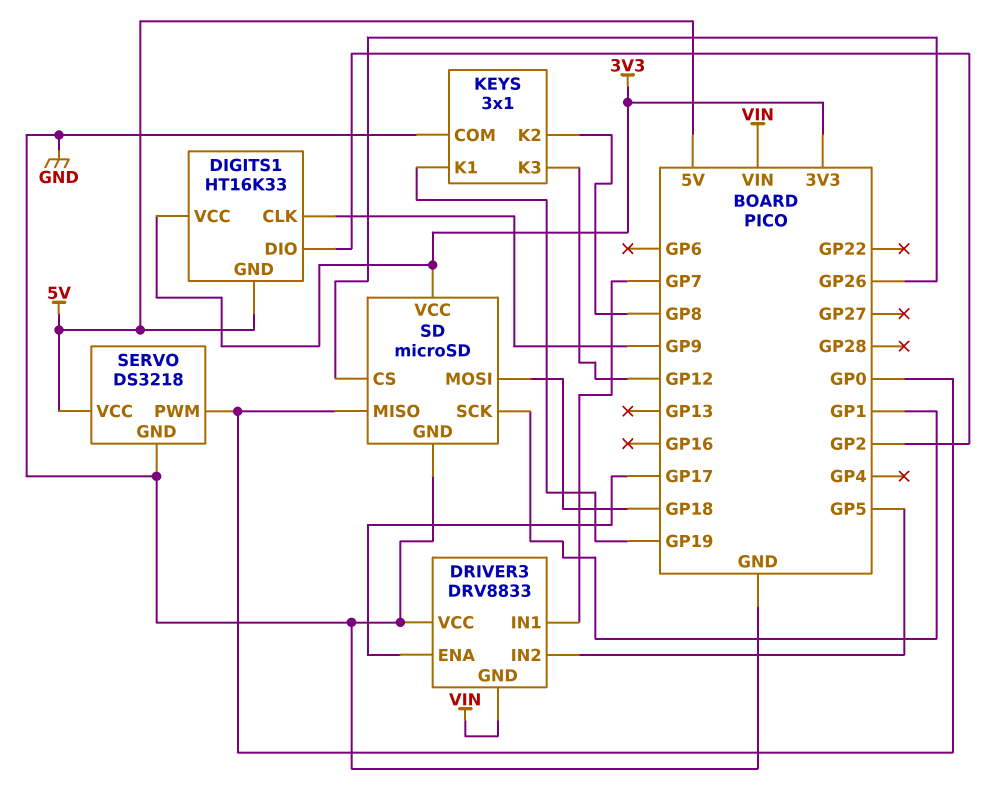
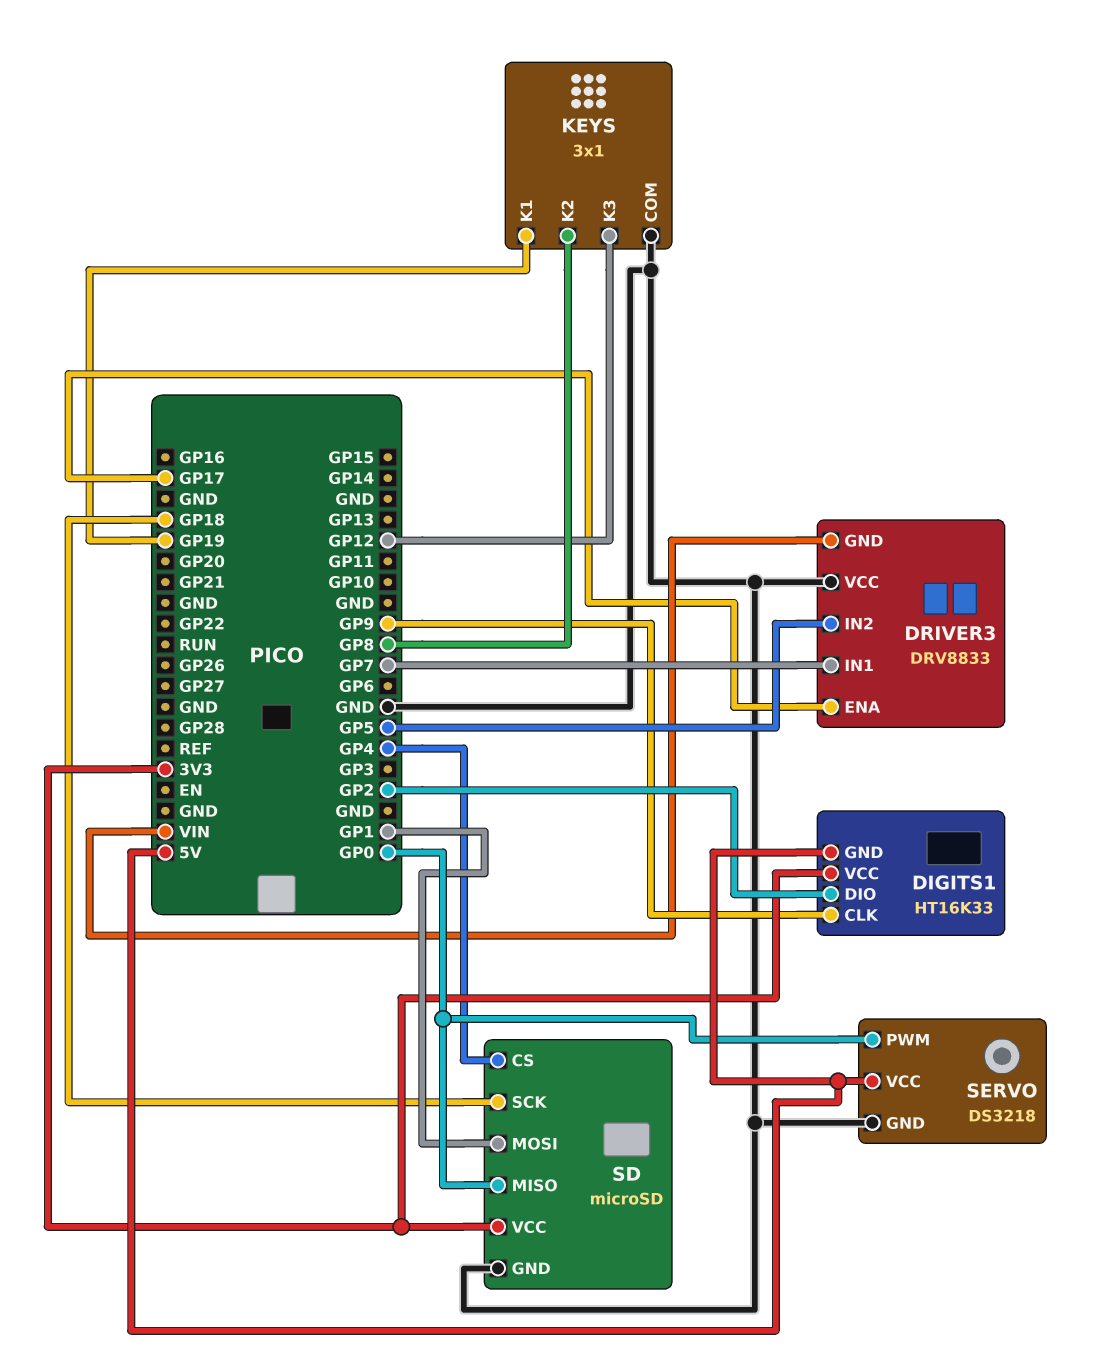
SD pin CS: GP26 -> GP4
SD pin MOSI: GP18 -> GP1
SD pin SCK: GP1 -> GP18

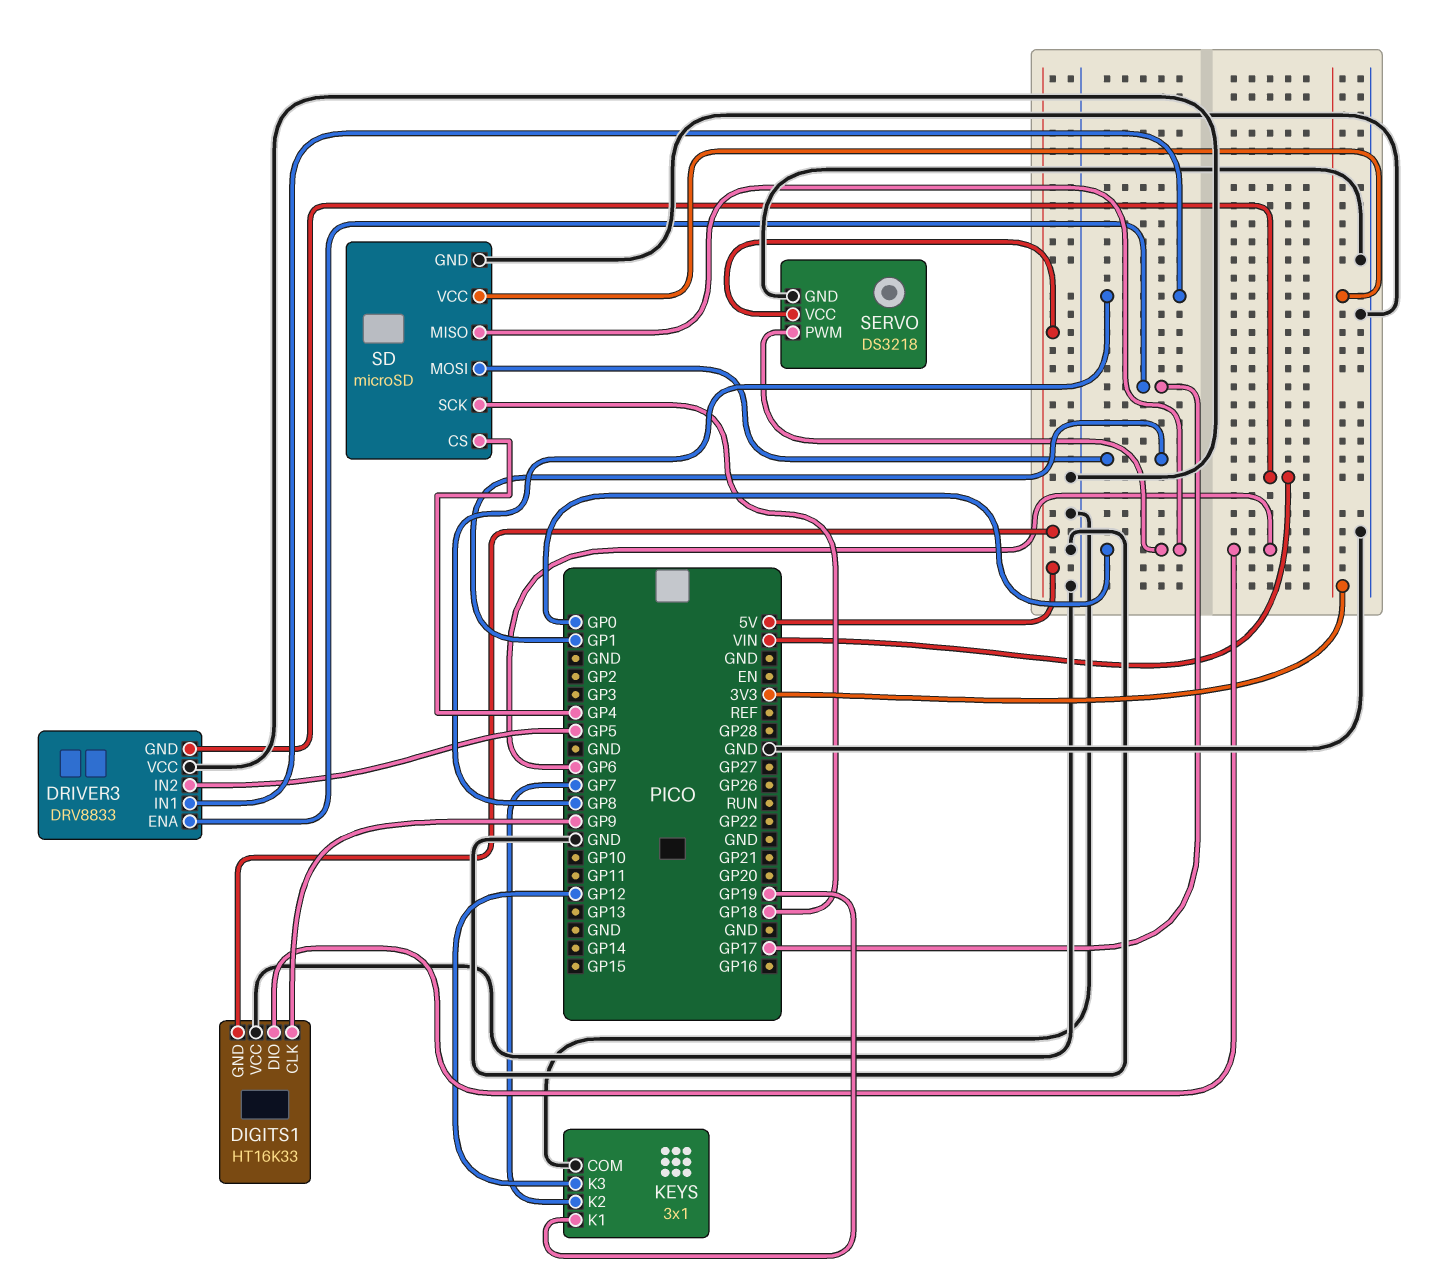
DIGITS1 pin DIO: GP2 -> GP6
DIGITS1 pin VCC: 3V3 -> GND
DRIVER3 pin IN1: GP7 -> GP8
KEYS pin K2: GP8 -> GP7

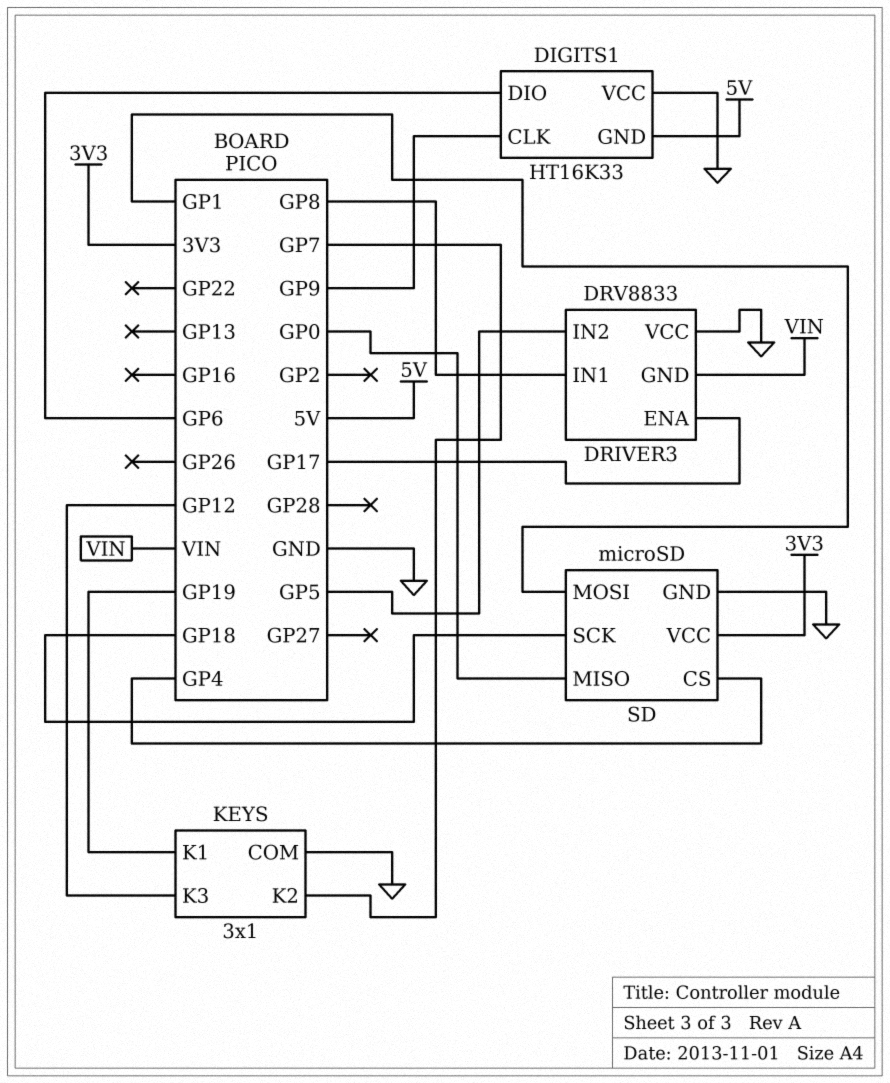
SERVO: DS3218 -> none
SERVO pin GND: GND -> none
SERVO pin PWM: GP0 -> none
SERVO pin VCC: 5V -> none

